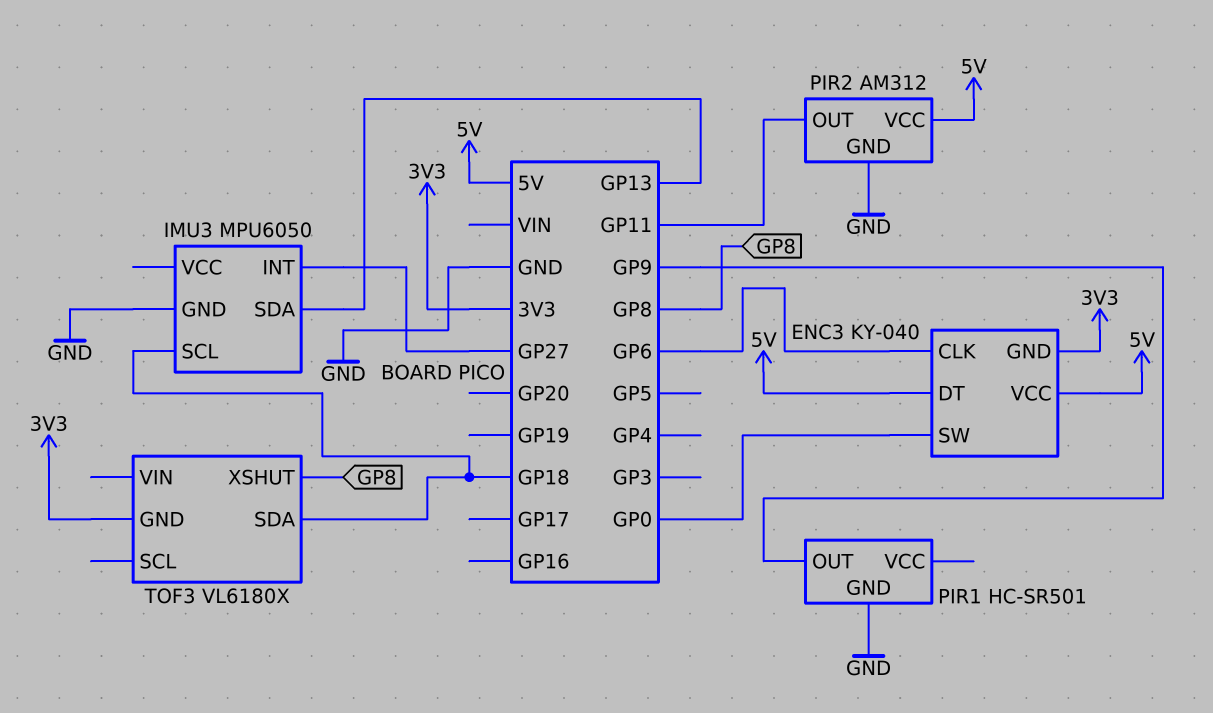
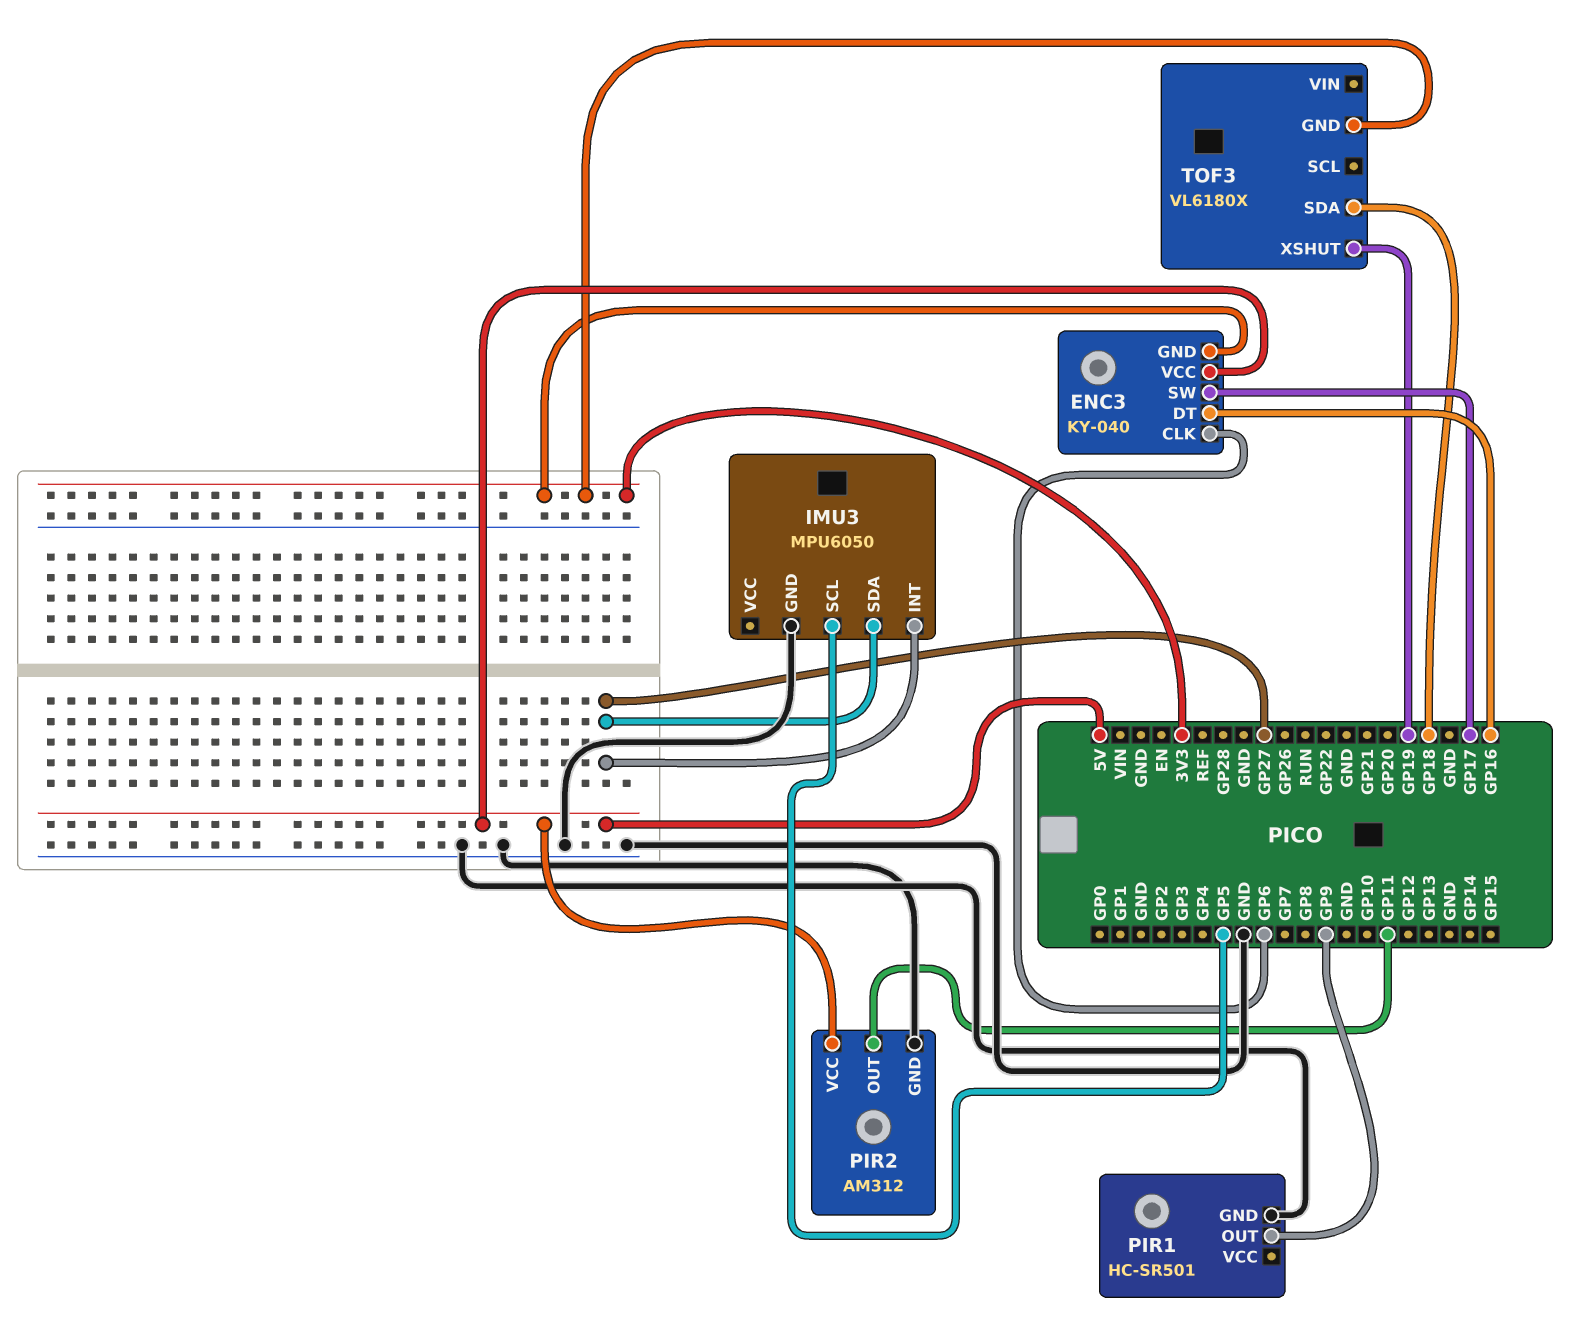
ENC3 pin DT: 5V -> GP16
ENC3 pin SW: GP0 -> GP17
IMU3 pin SCL: GP18 -> GP5
IMU3 pin SDA: GP13 -> GP27
TOF3 pin XSHUT: GP8 -> GP19

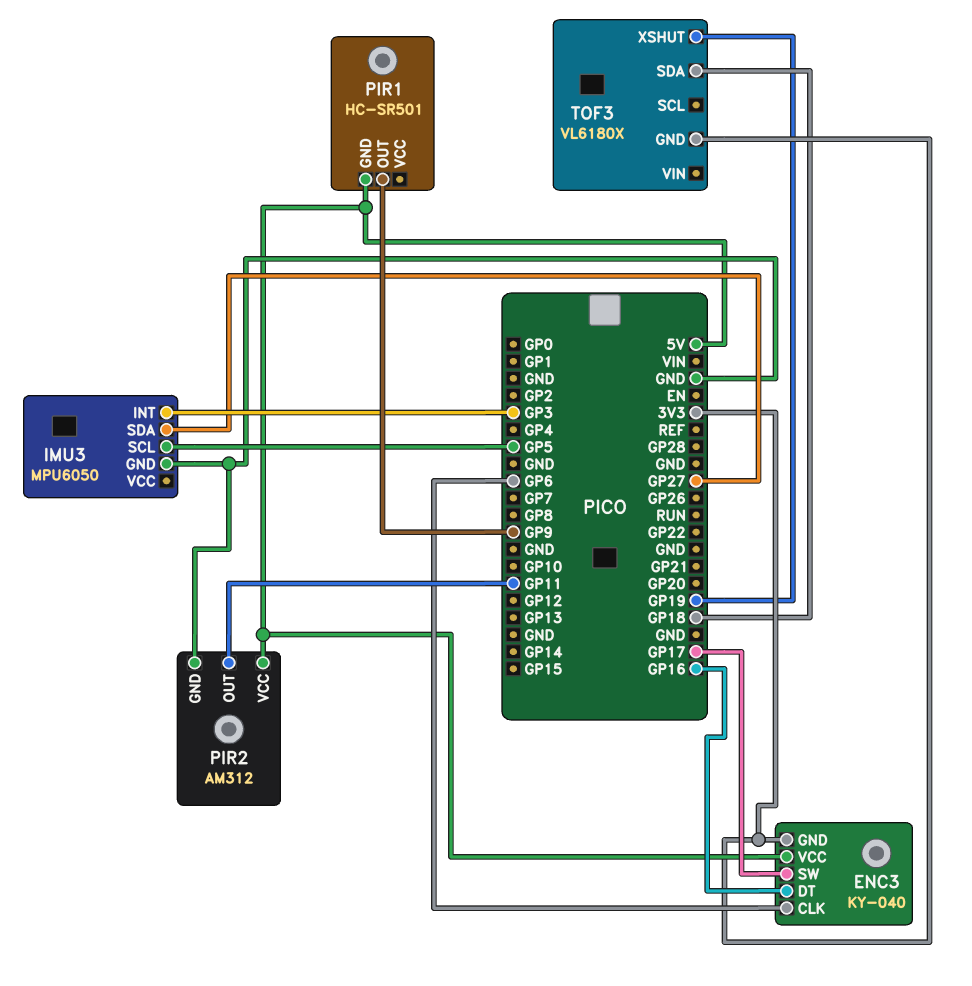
IMU3 pin INT: GP27 -> GP3
PIR1 pin GND: GND -> 5V

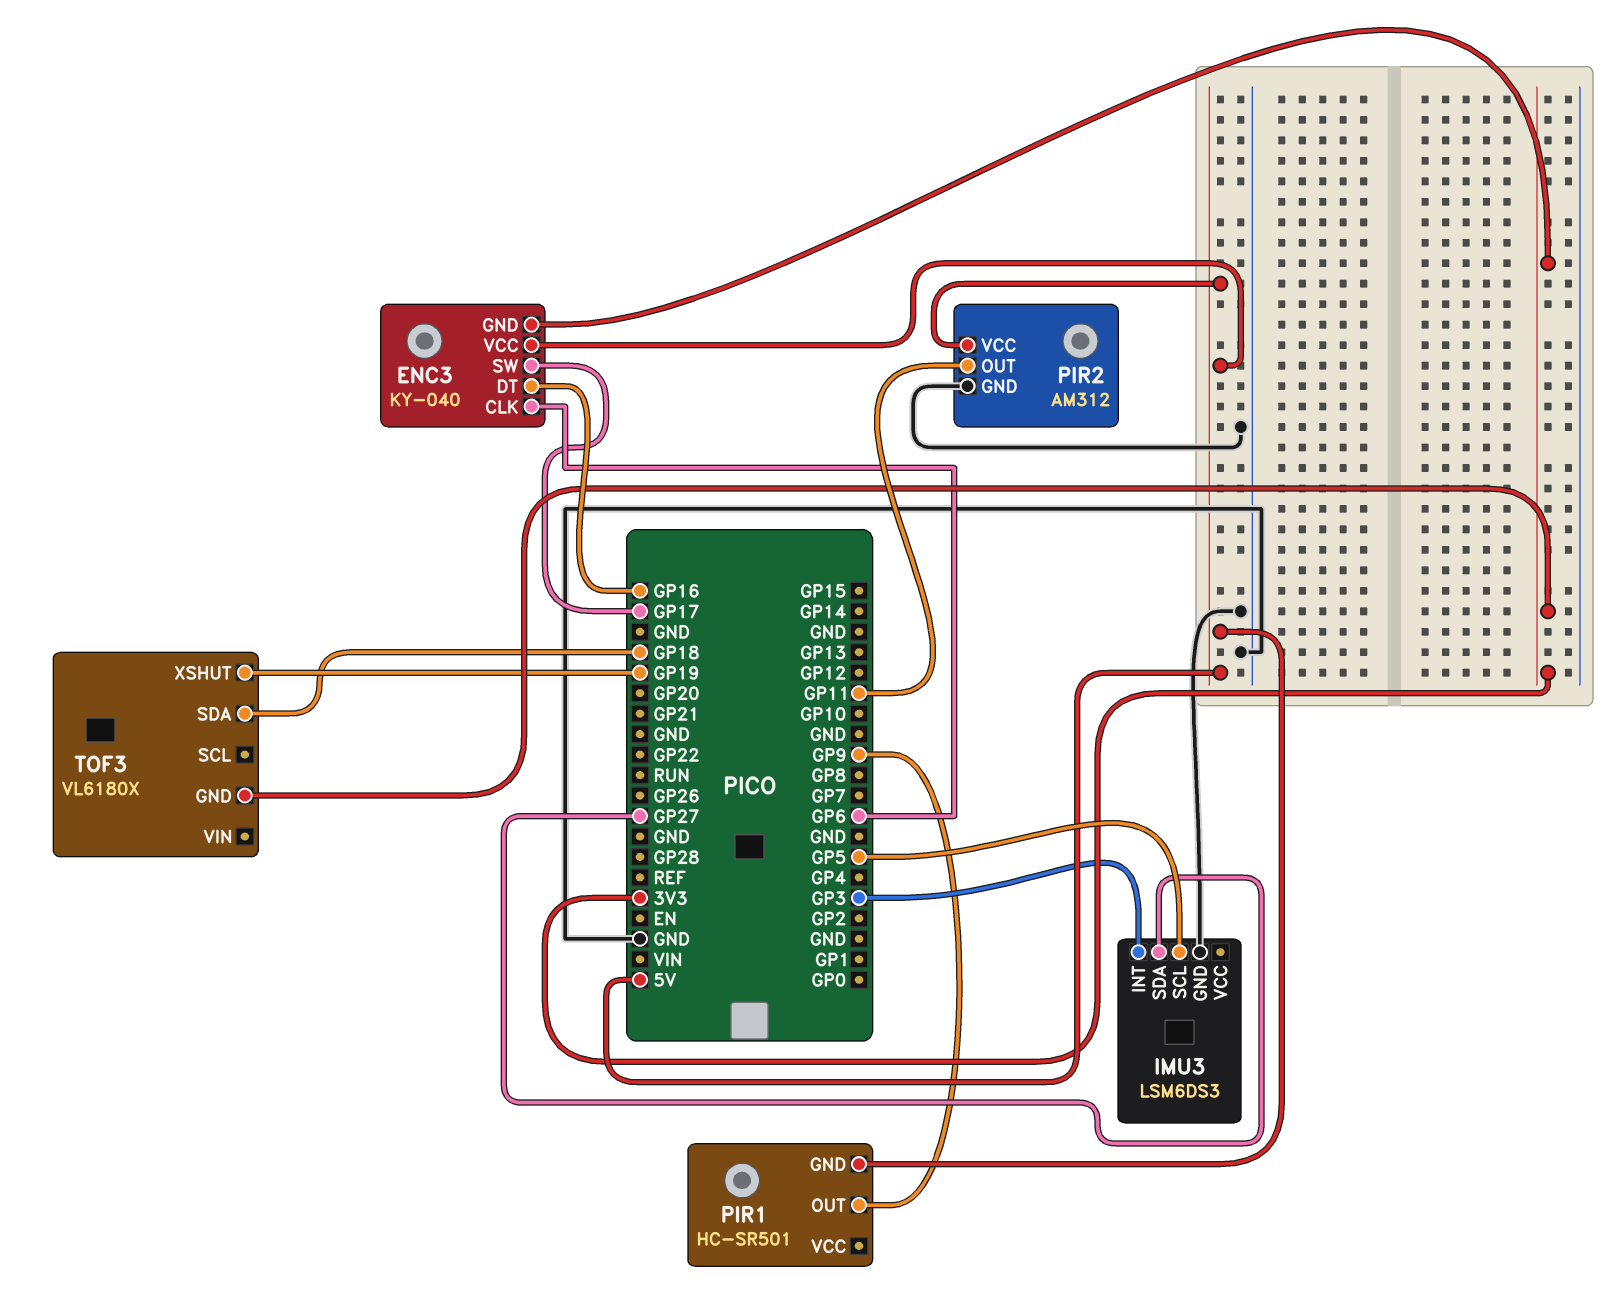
IMU3: MPU6050 -> LSM6DS3

